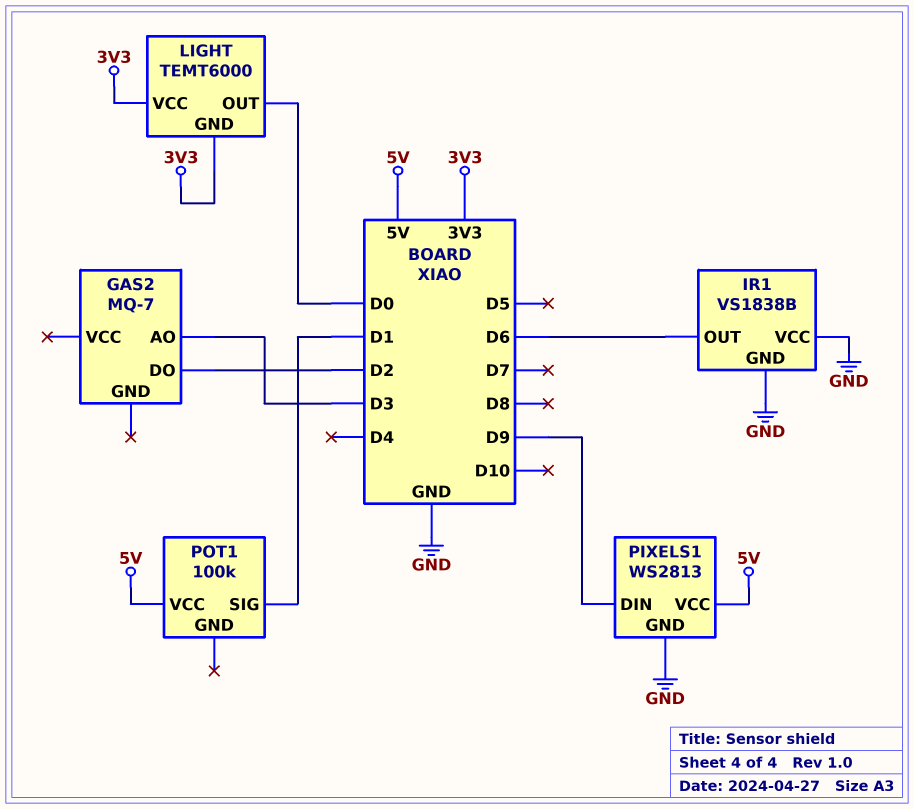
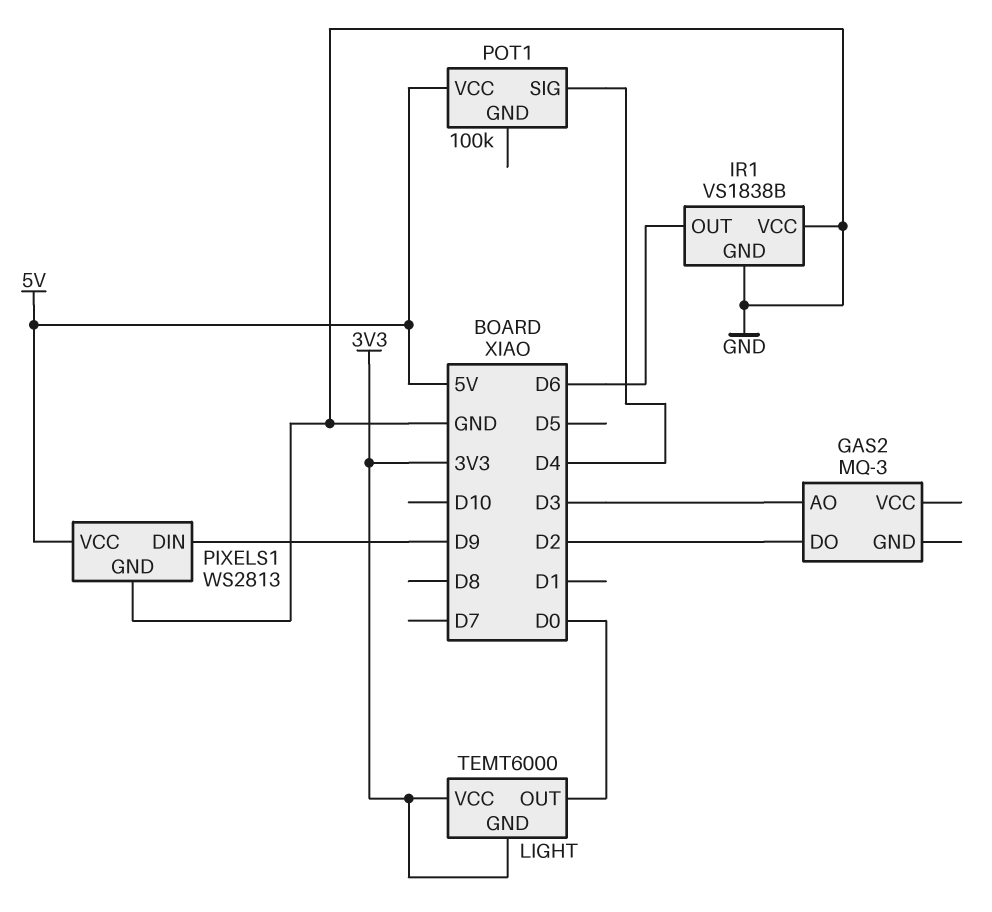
GAS2: MQ-7 -> MQ-3
POT1 pin SIG: D1 -> D4

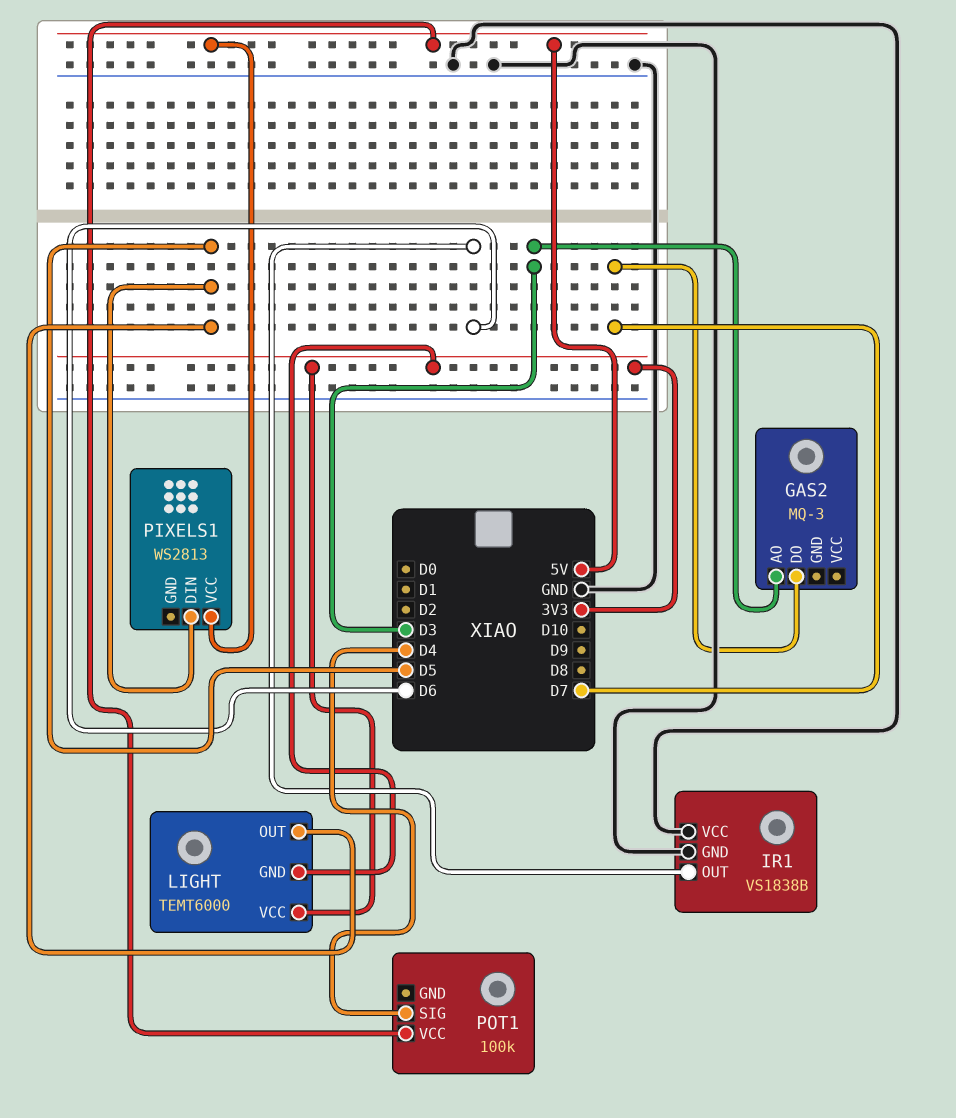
GAS2 pin DO: D2 -> D7
LIGHT pin OUT: D0 -> D5
PIXELS1 pin DIN: D9 -> D5
PIXELS1 pin GND: GND -> none

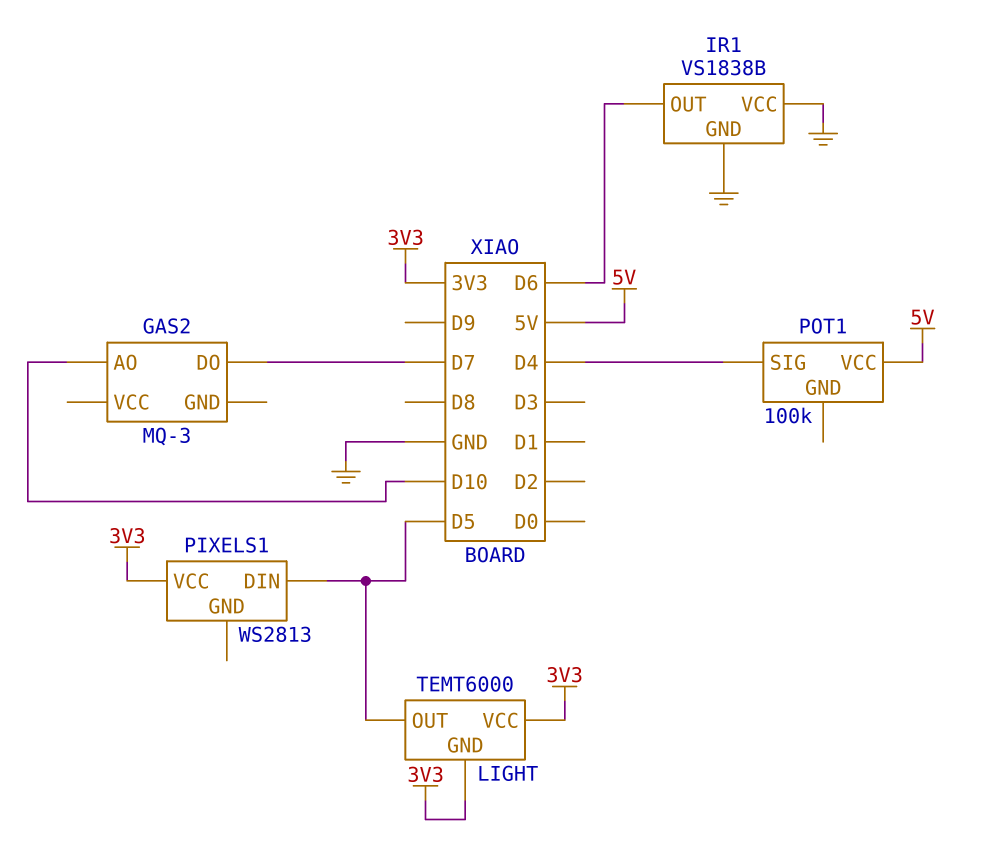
GAS2 pin AO: D3 -> D10
PIXELS1 pin VCC: 5V -> 3V3

